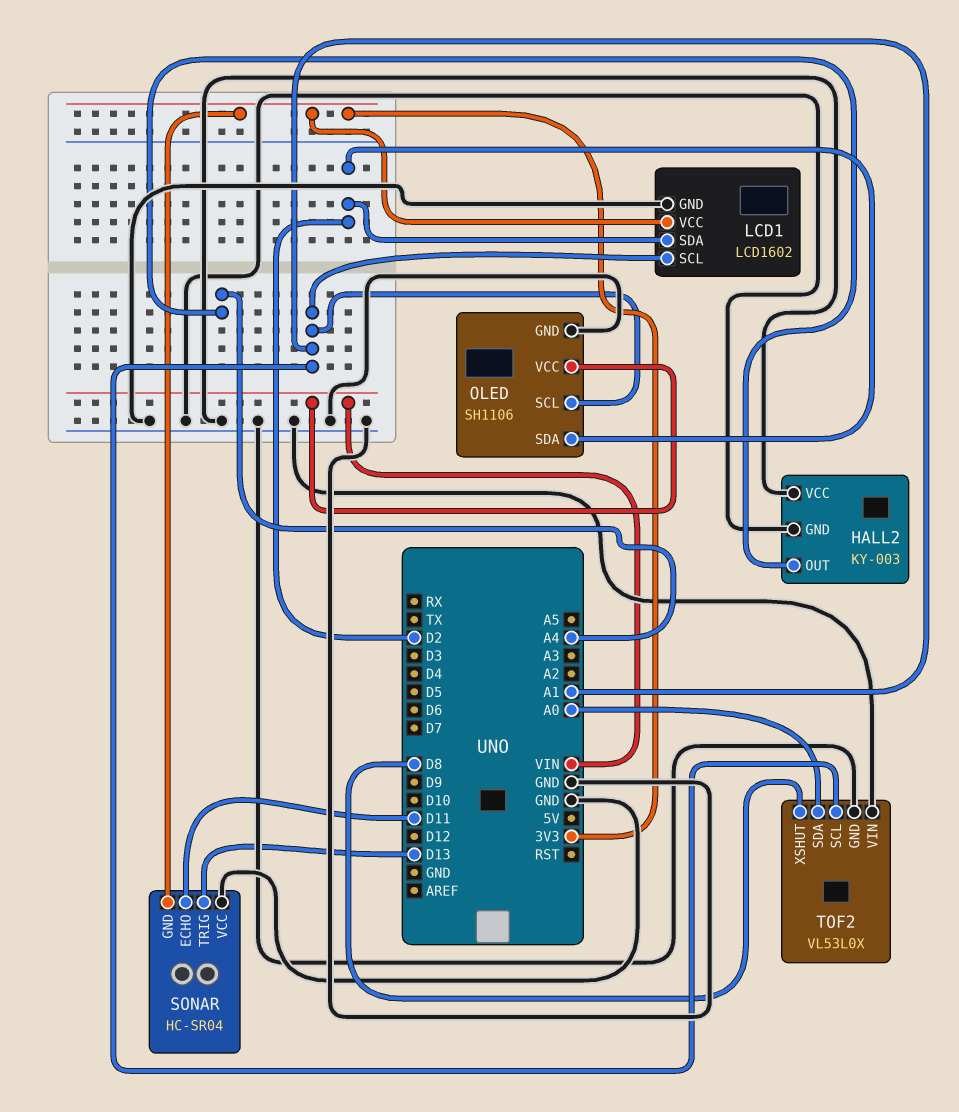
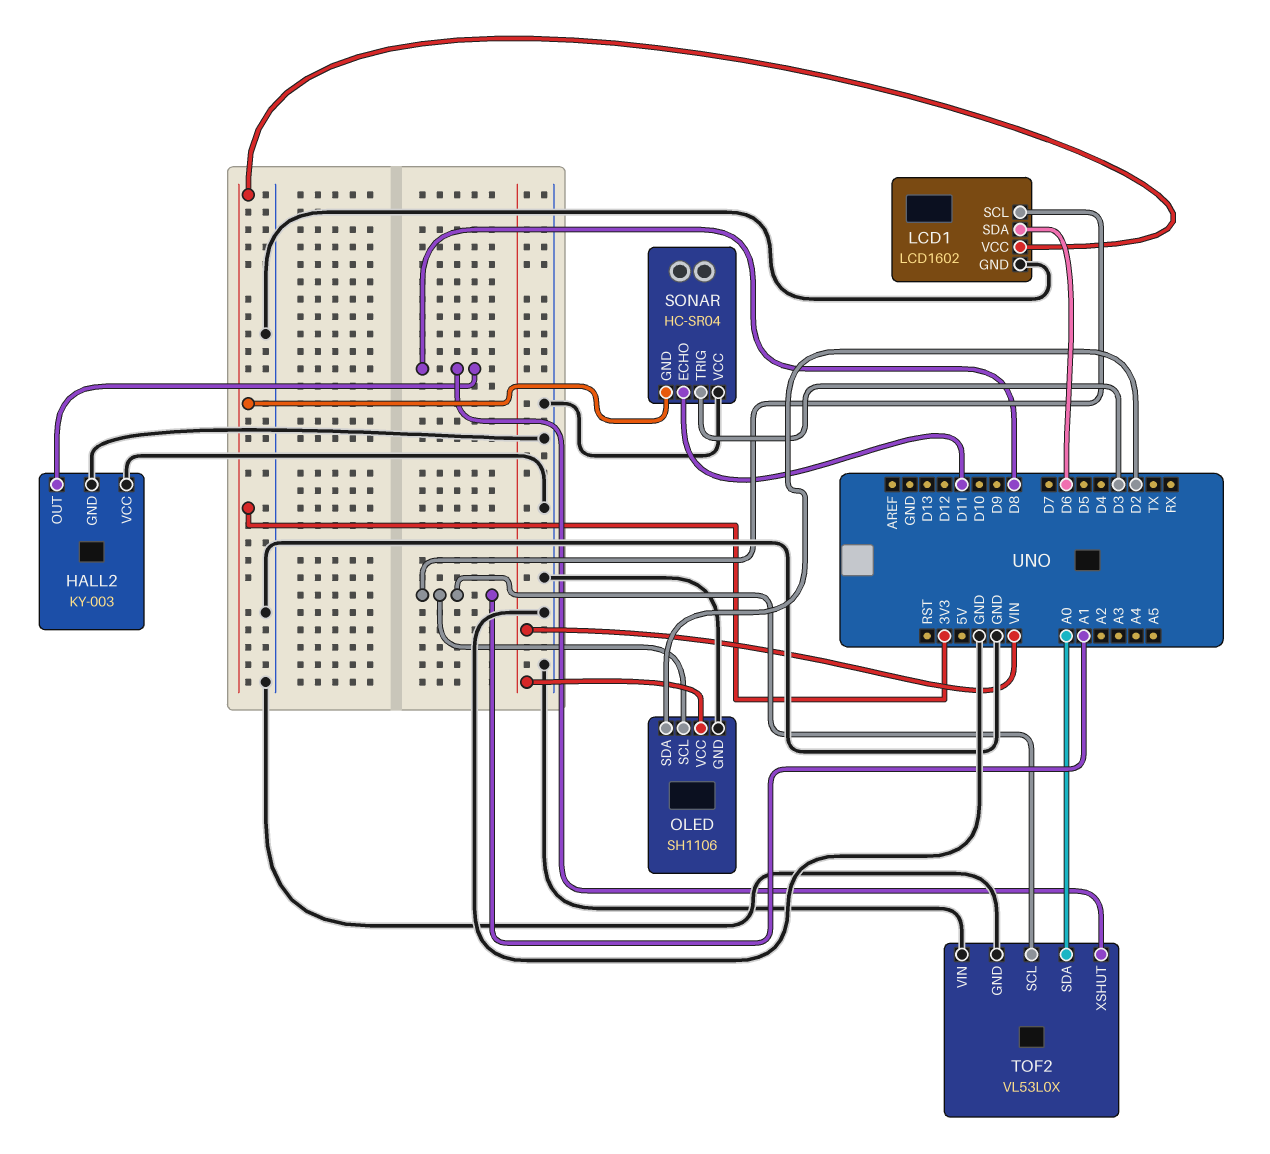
HALL2 pin OUT: A4 -> D8
LCD1 pin SDA: D2 -> D6
SONAR pin TRIG: D13 -> D3

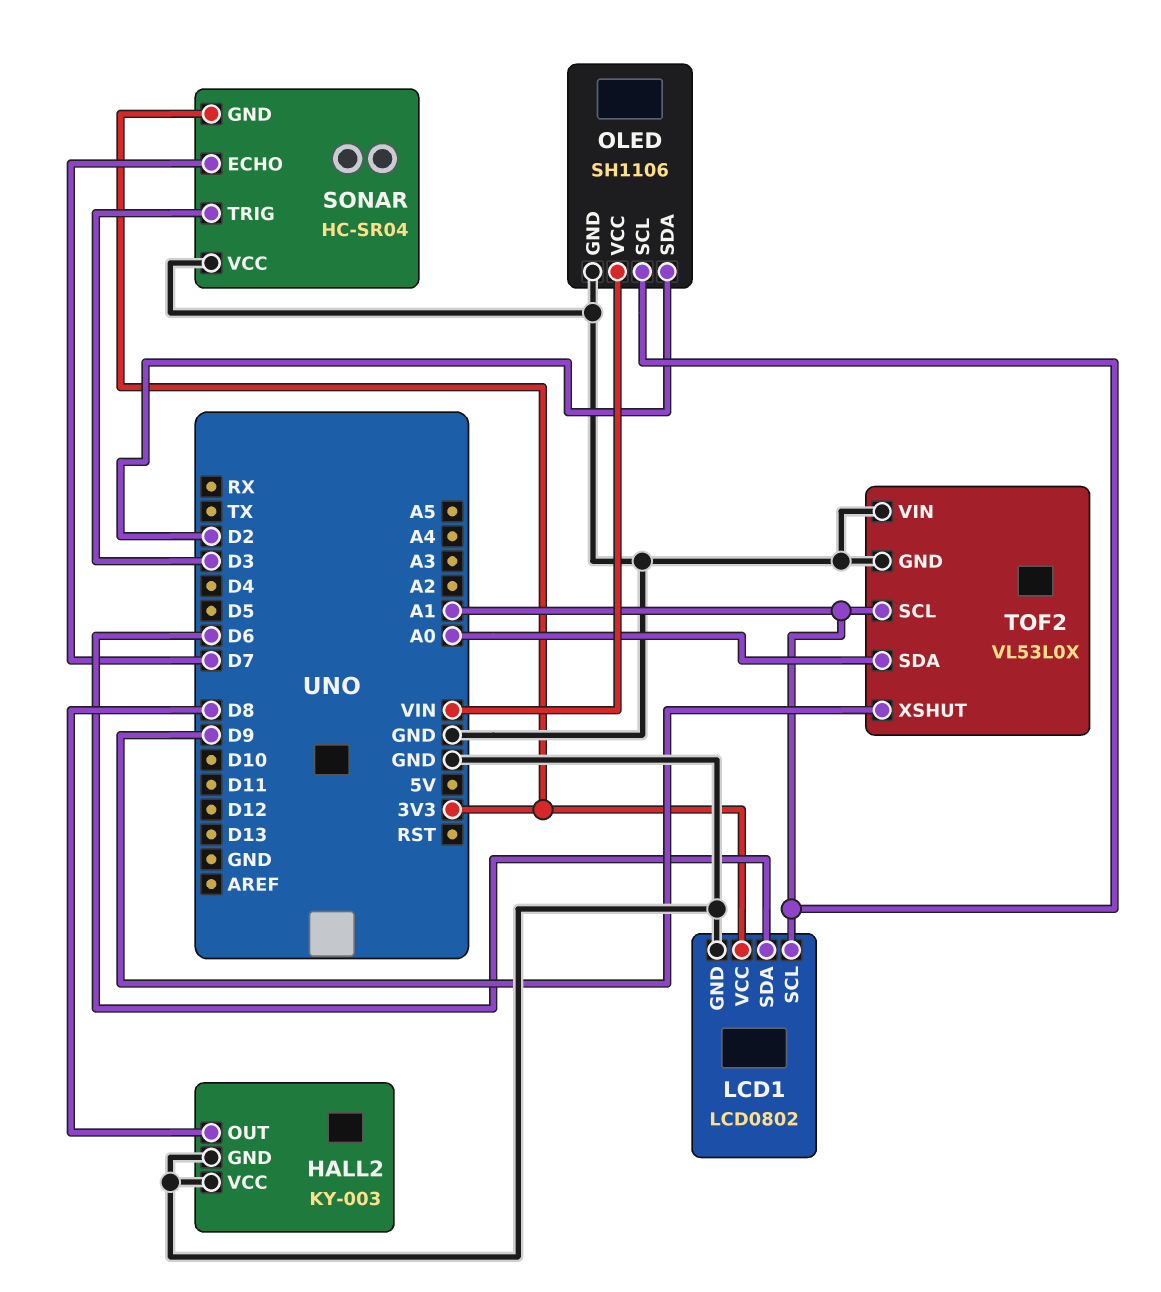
LCD1: LCD1602 -> LCD0802
SONAR pin ECHO: D11 -> D7
TOF2 pin XSHUT: D8 -> D9

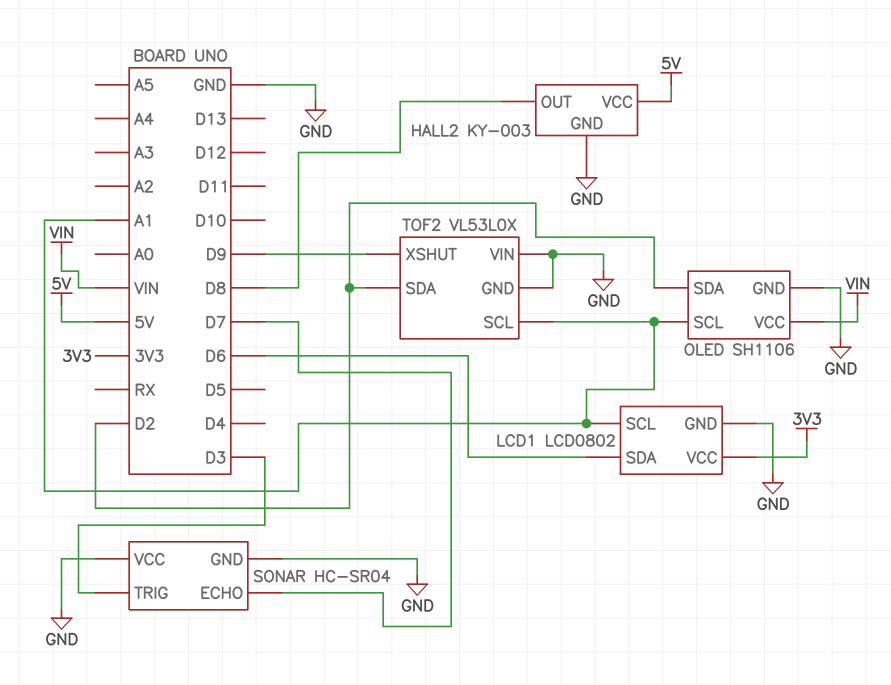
HALL2 pin VCC: GND -> 5V
SONAR pin GND: 3V3 -> GND
TOF2 pin SDA: A0 -> D2

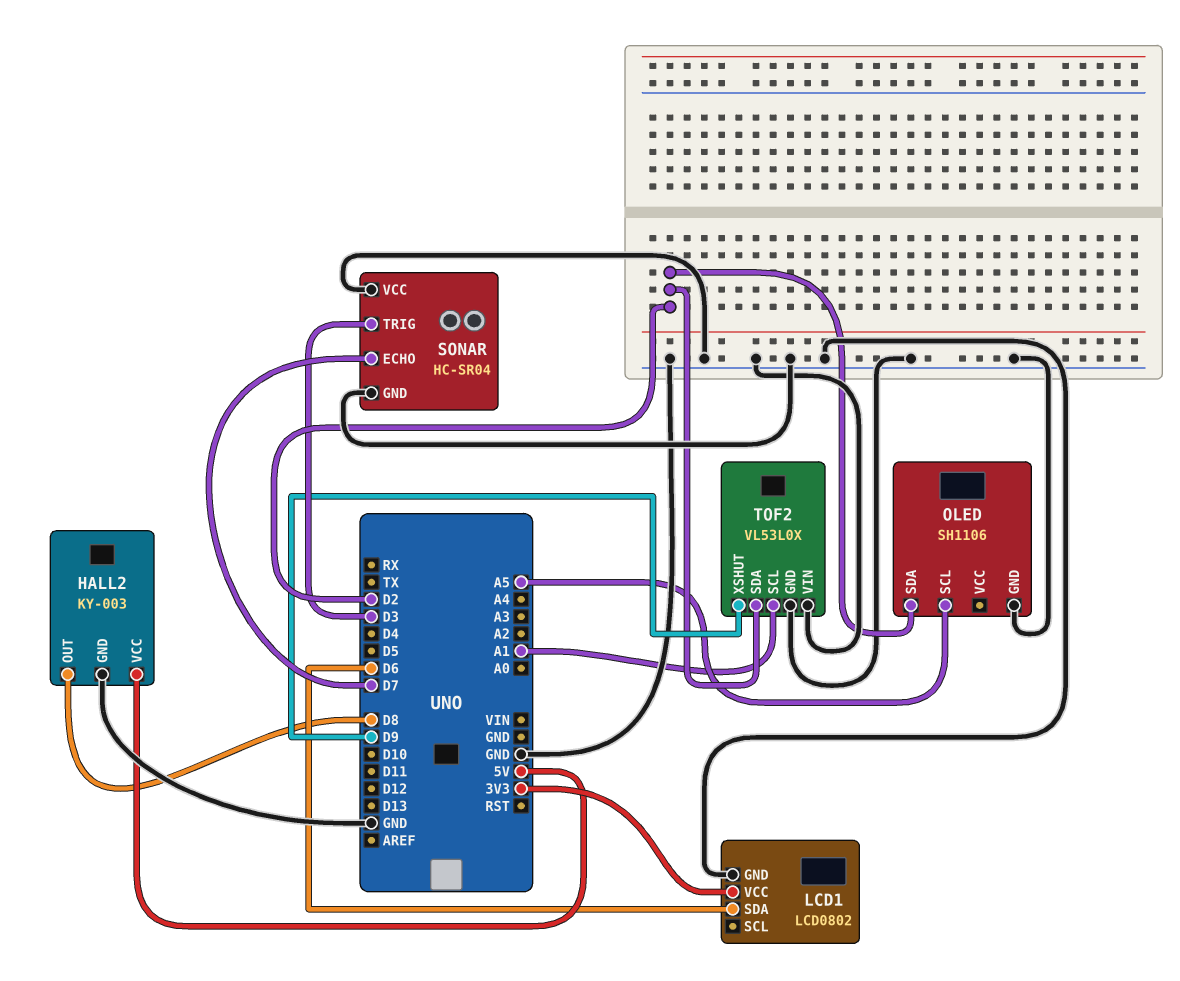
LCD1 pin SCL: A1 -> none
OLED pin SCL: A1 -> A5
OLED pin VCC: VIN -> none

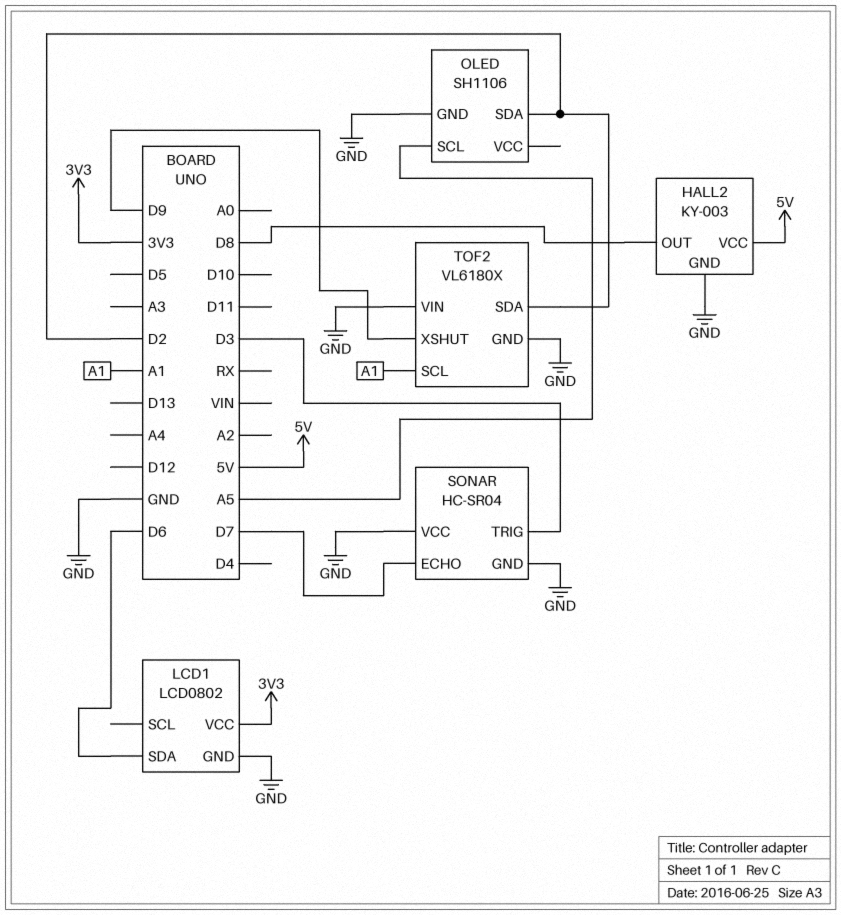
TOF2: VL53L0X -> VL6180X

